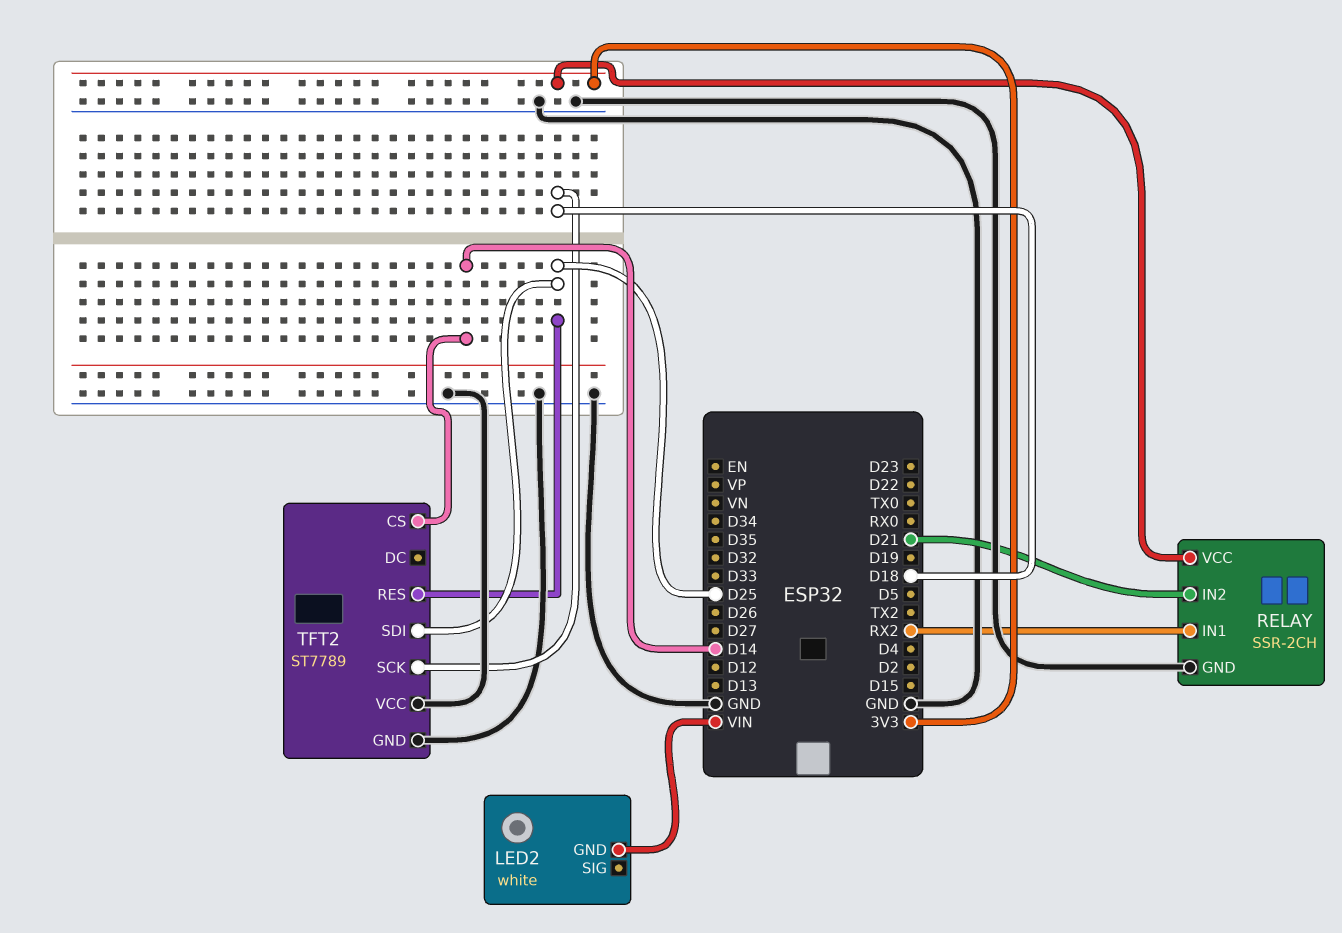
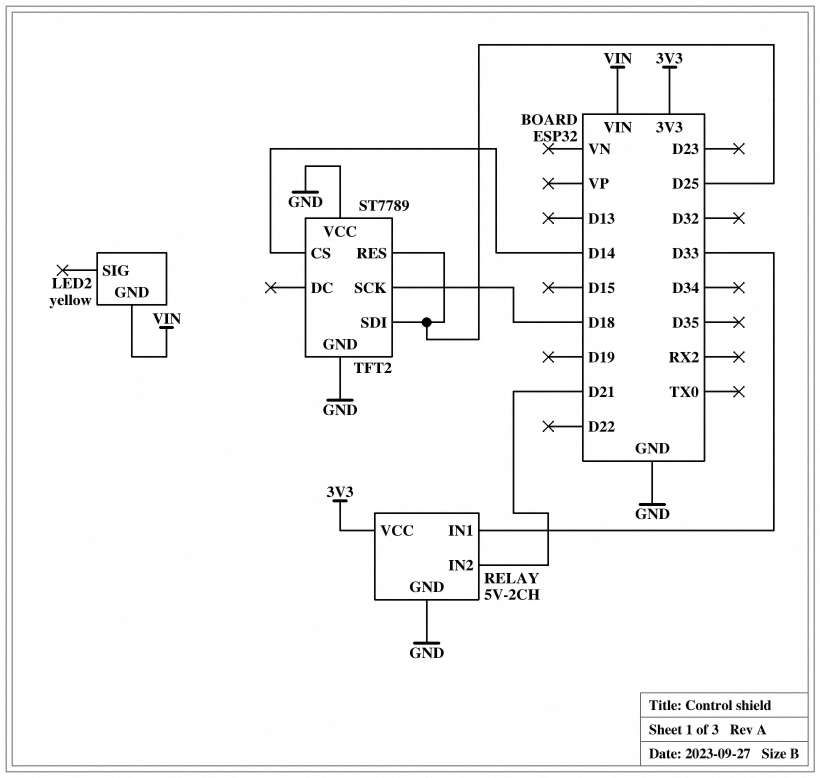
LED2: white -> yellow
RELAY: SSR-2CH -> 5V-2CH
RELAY pin IN1: RX2 -> D33

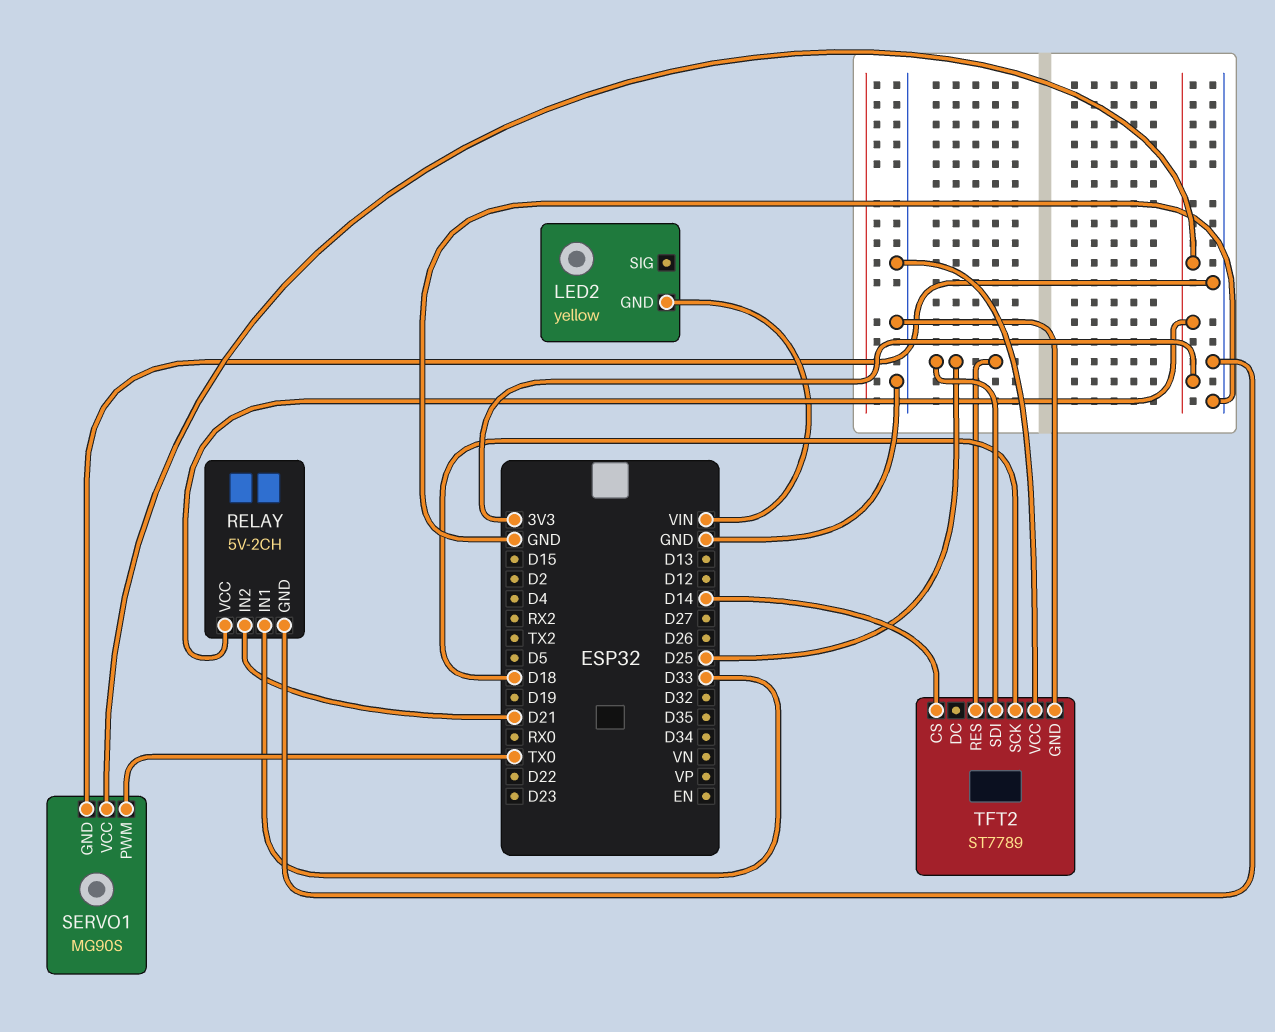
SERVO1: none -> MG90S
SERVO1 pin GND: none -> GND
SERVO1 pin PWM: none -> TX0
SERVO1 pin VCC: none -> 3V3

